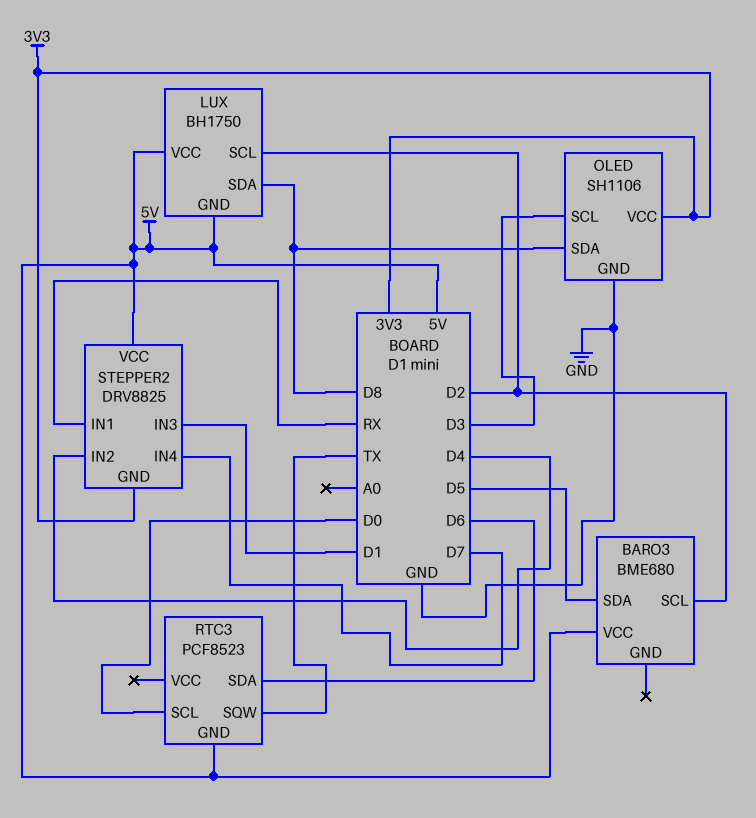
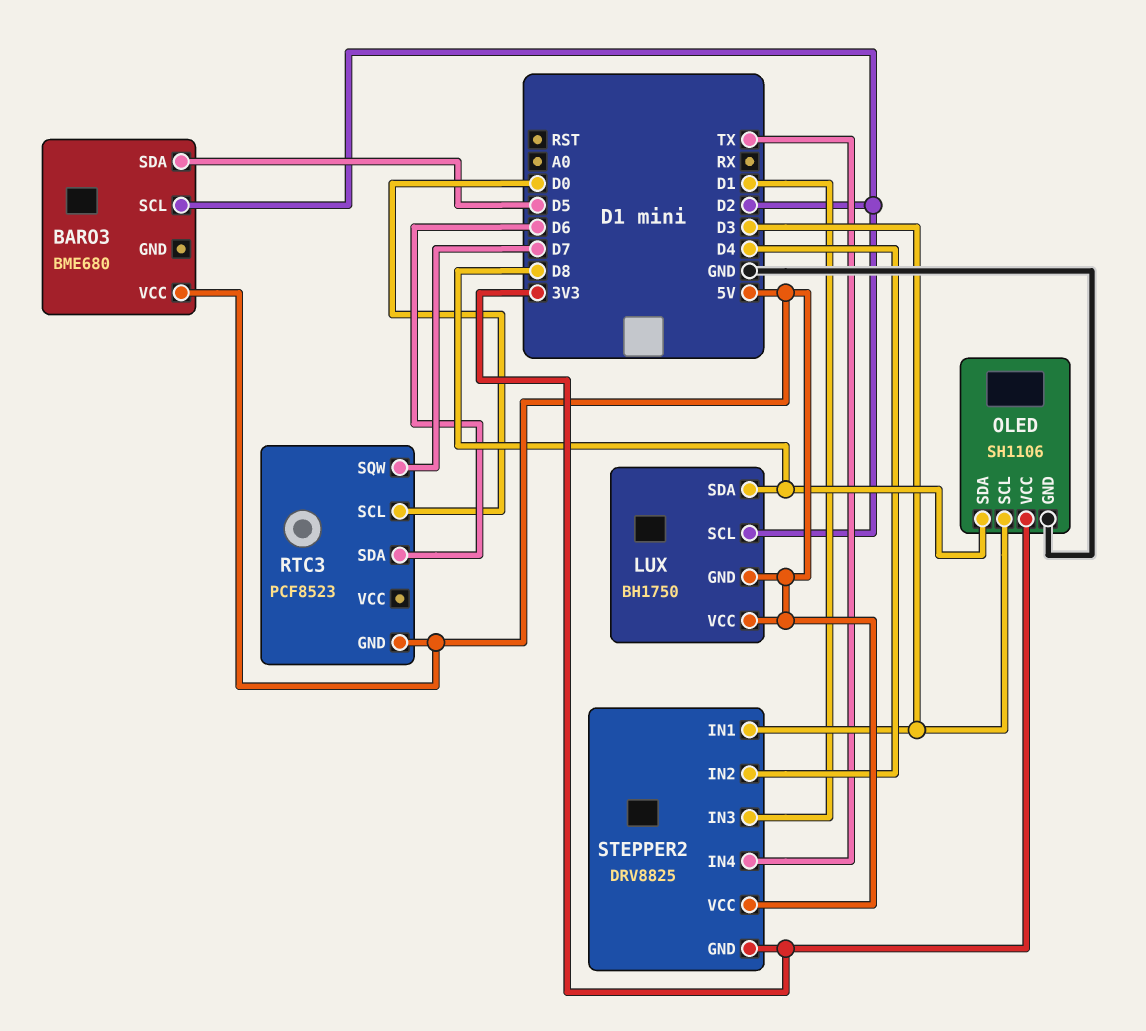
RTC3 pin SQW: TX -> D7
STEPPER2 pin IN1: RX -> D3
STEPPER2 pin IN4: D7 -> TX

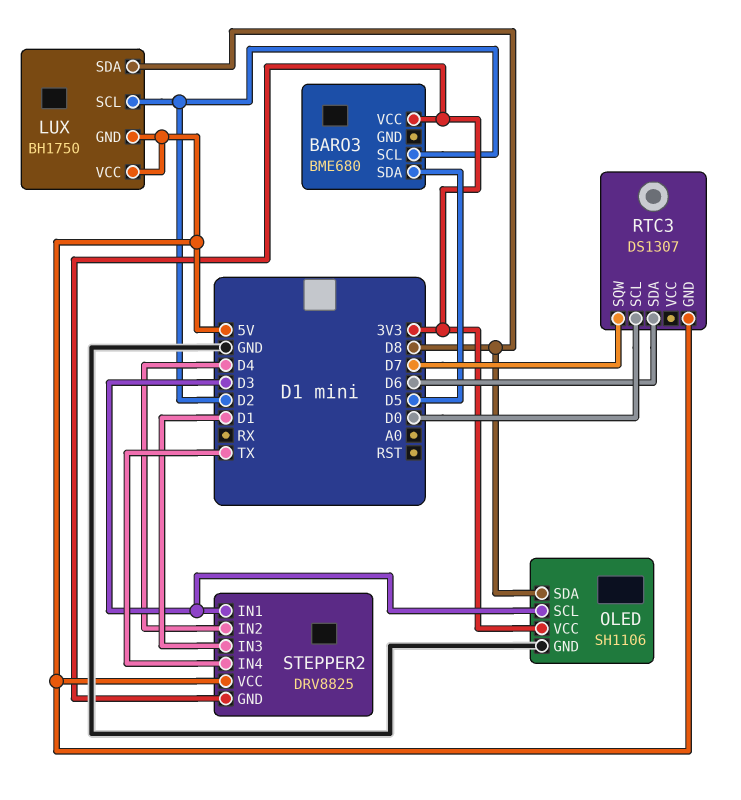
BARO3 pin VCC: 5V -> 3V3
RTC3: PCF8523 -> DS1307

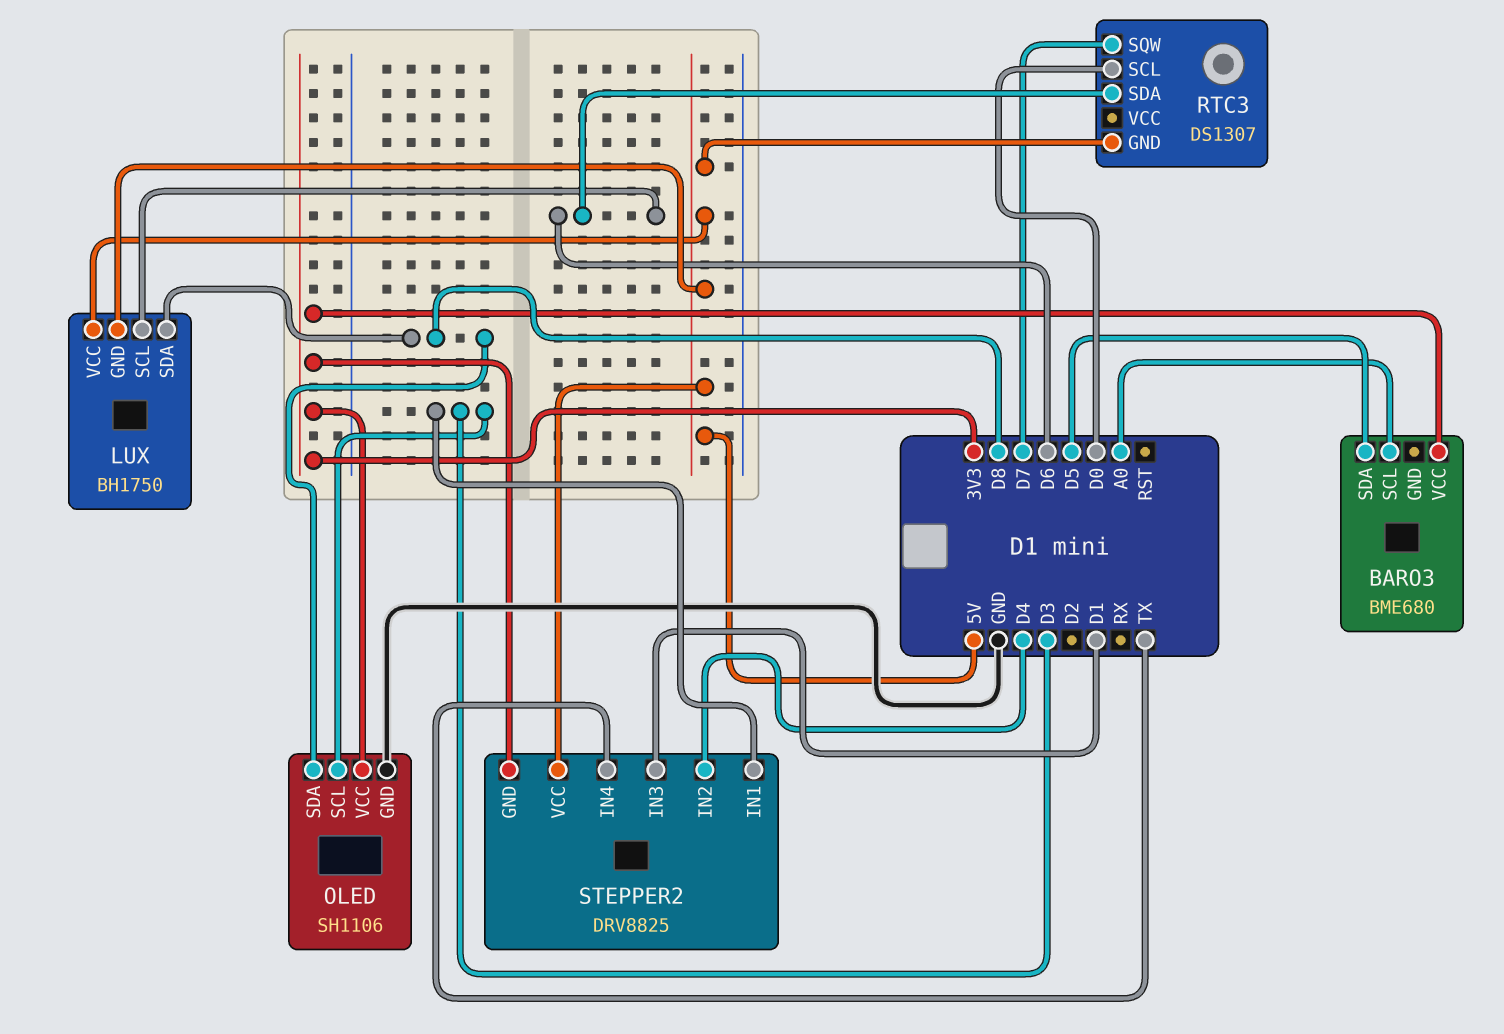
BARO3 pin SCL: D2 -> A0
LUX pin SCL: D2 -> D6

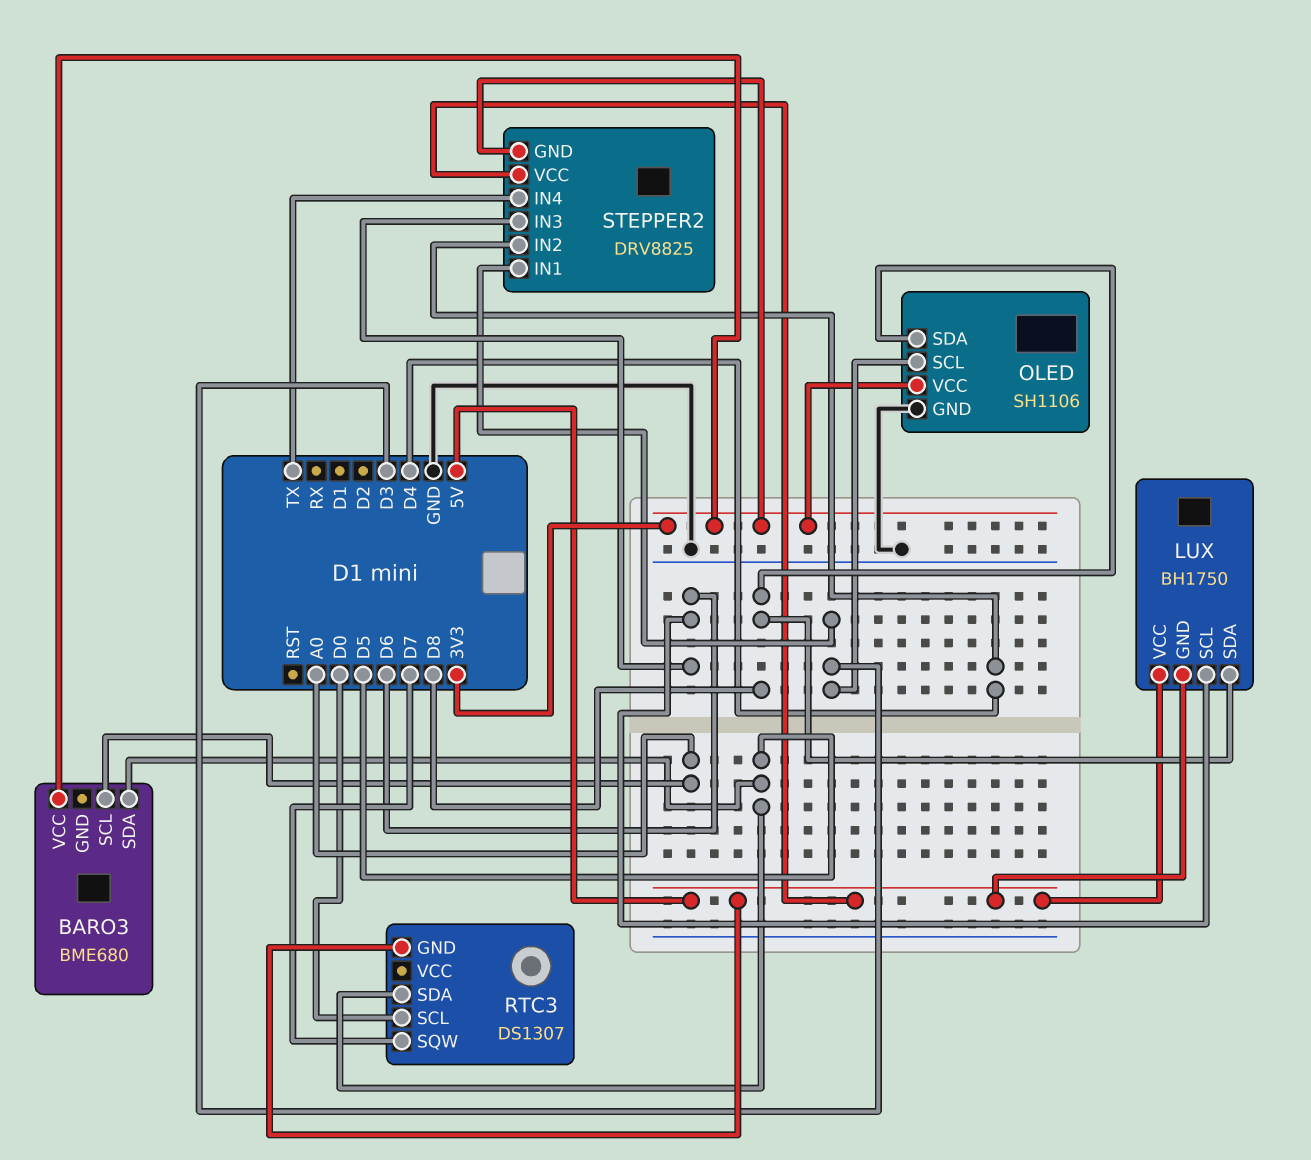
RTC3 pin SDA: D6 -> D5
STEPPER2 pin IN3: D1 -> D6

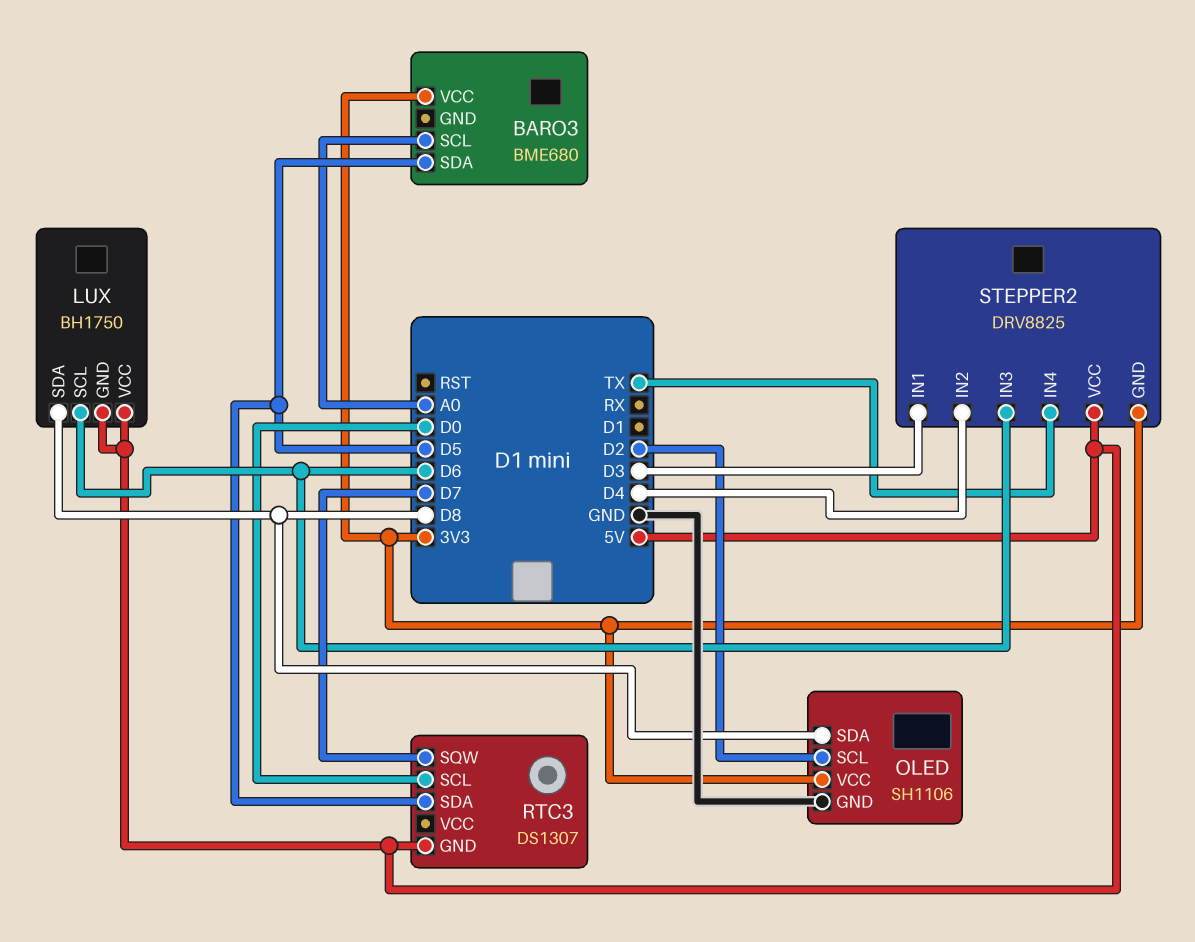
OLED pin SCL: D3 -> D2

